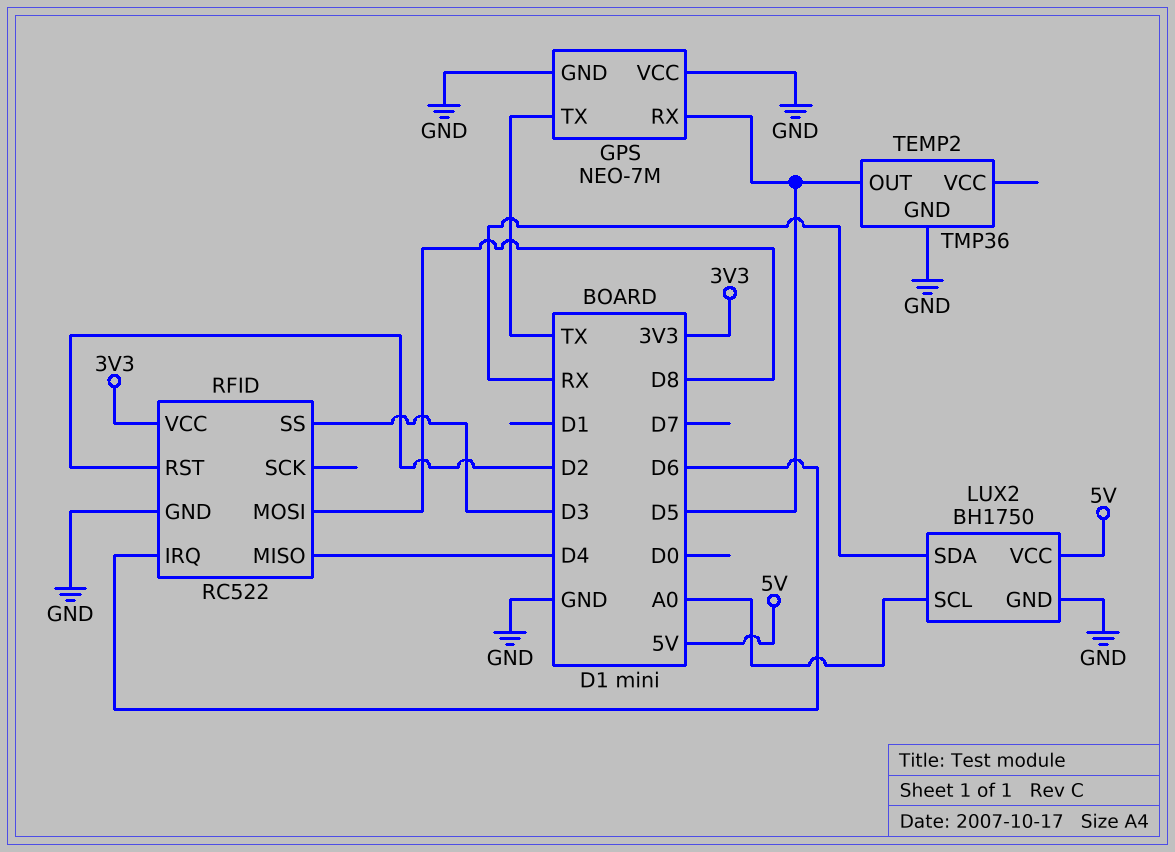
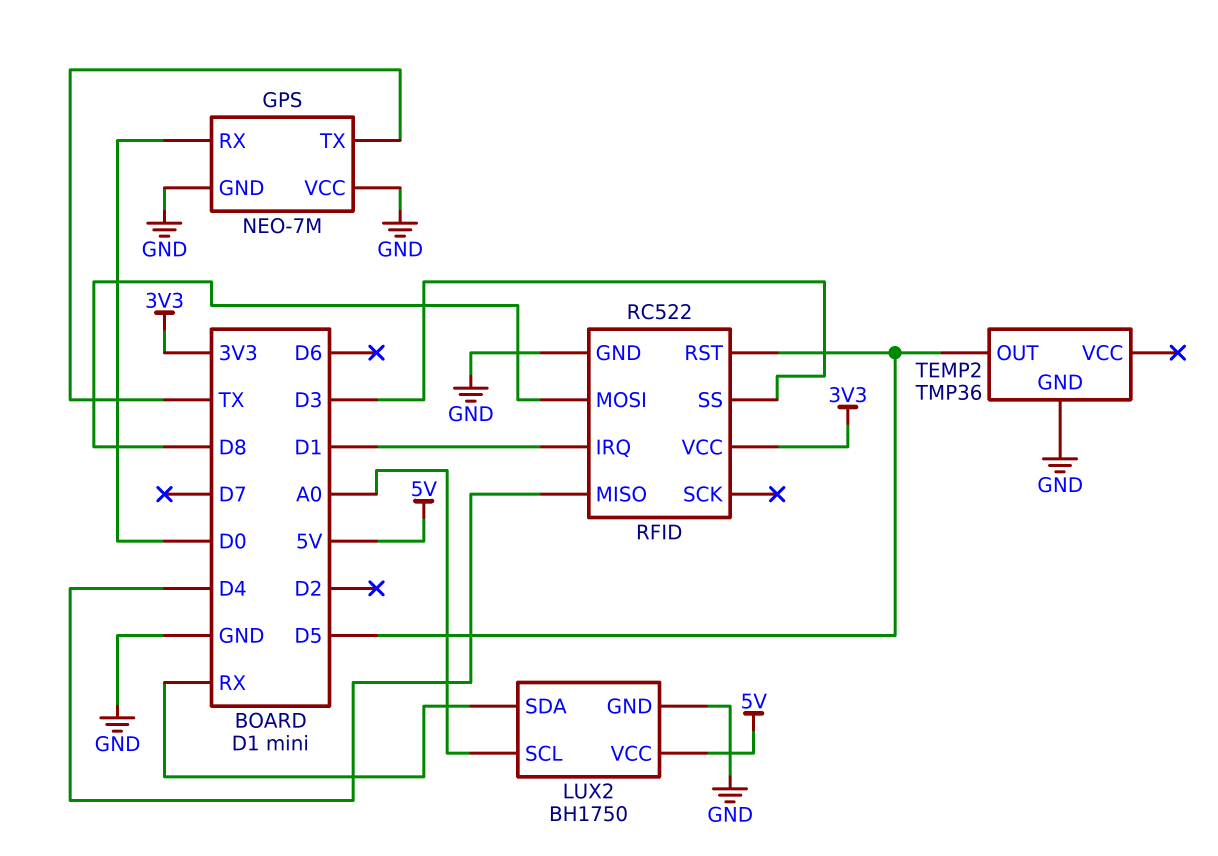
GPS pin RX: D5 -> D0
RFID pin IRQ: D6 -> D1
RFID pin RST: D2 -> D5

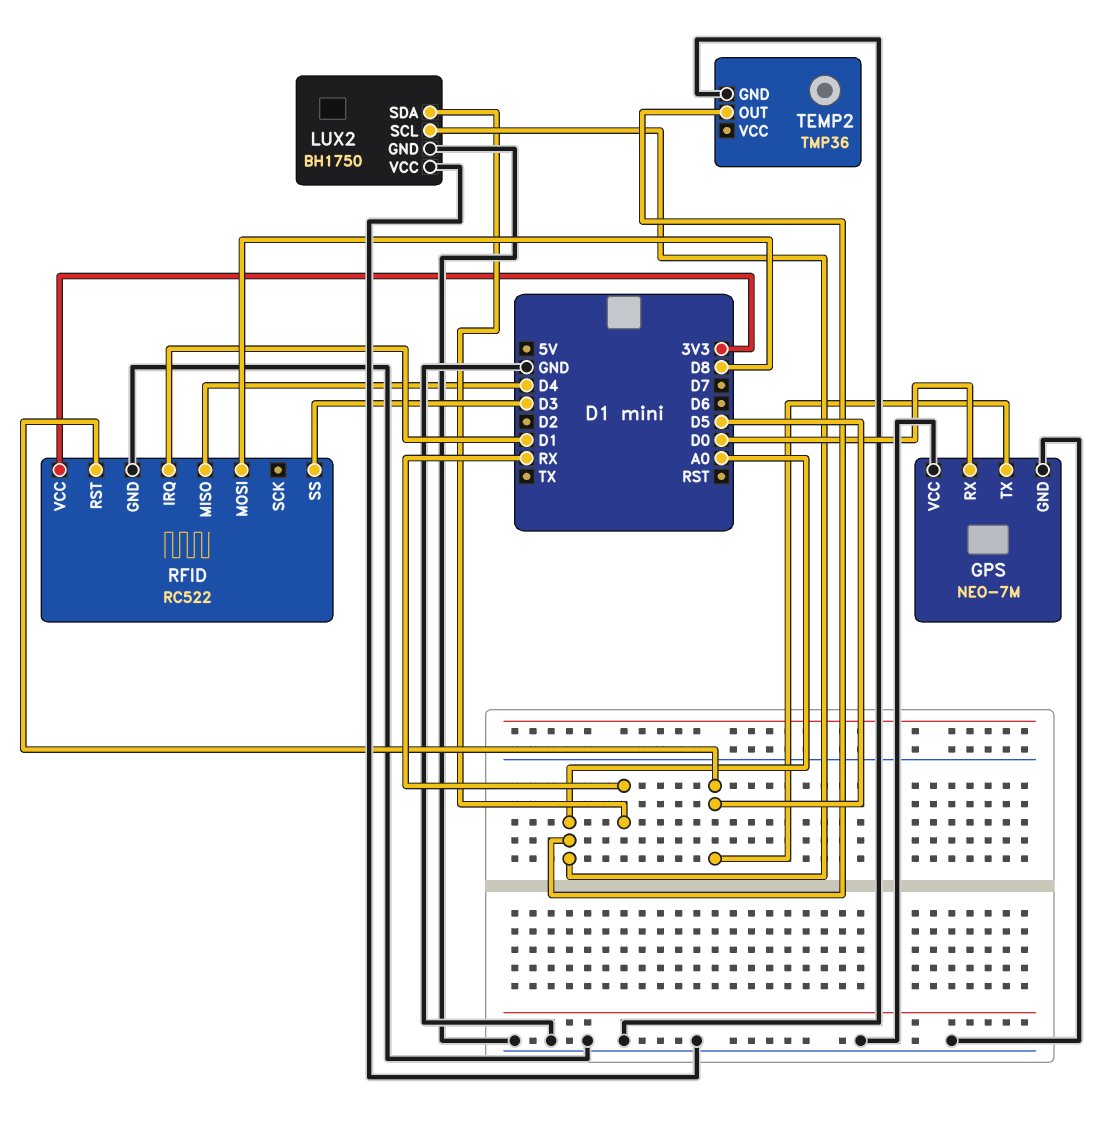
GPS pin TX: TX -> D5
LUX2 pin VCC: 5V -> GND
TEMP2 pin OUT: D5 -> A0

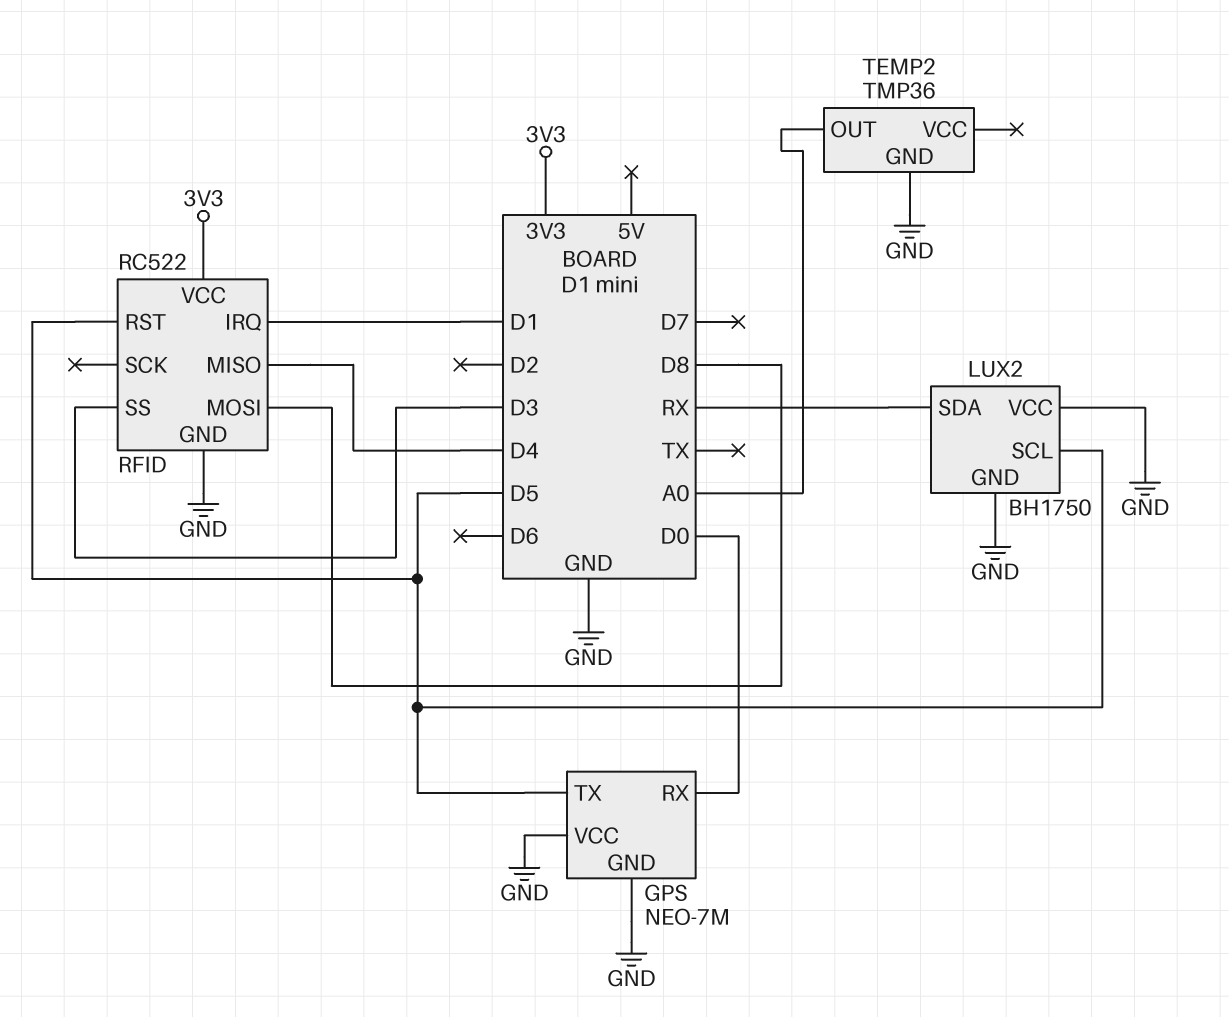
LUX2 pin SCL: A0 -> D5

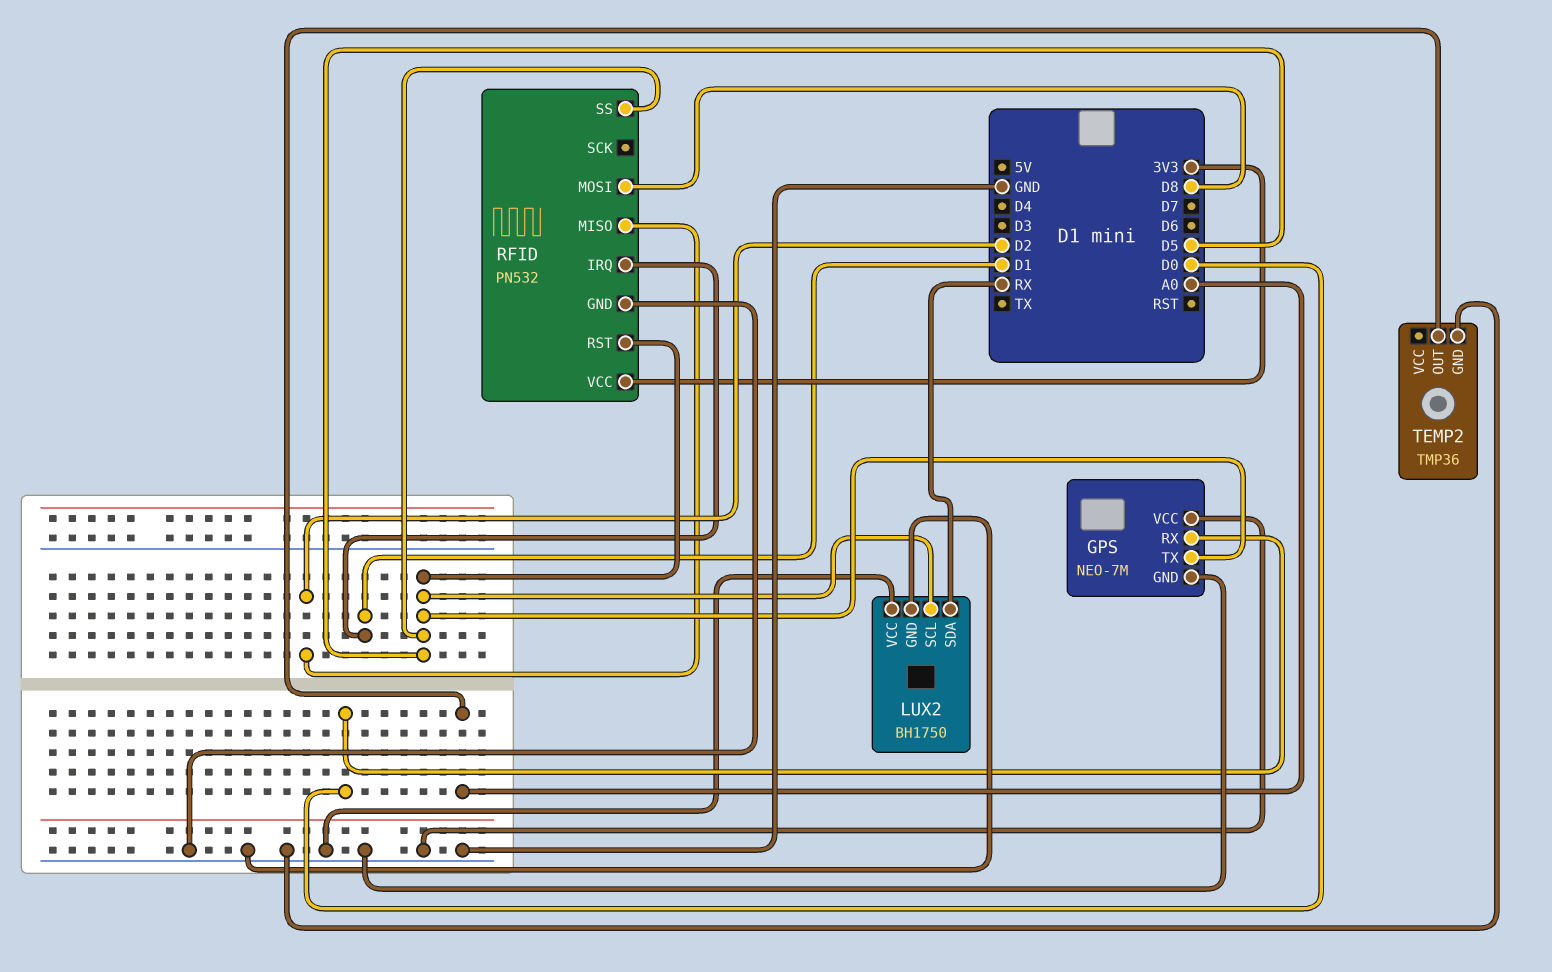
RFID: RC522 -> PN532
RFID pin MISO: D4 -> D2
RFID pin SS: D3 -> D5

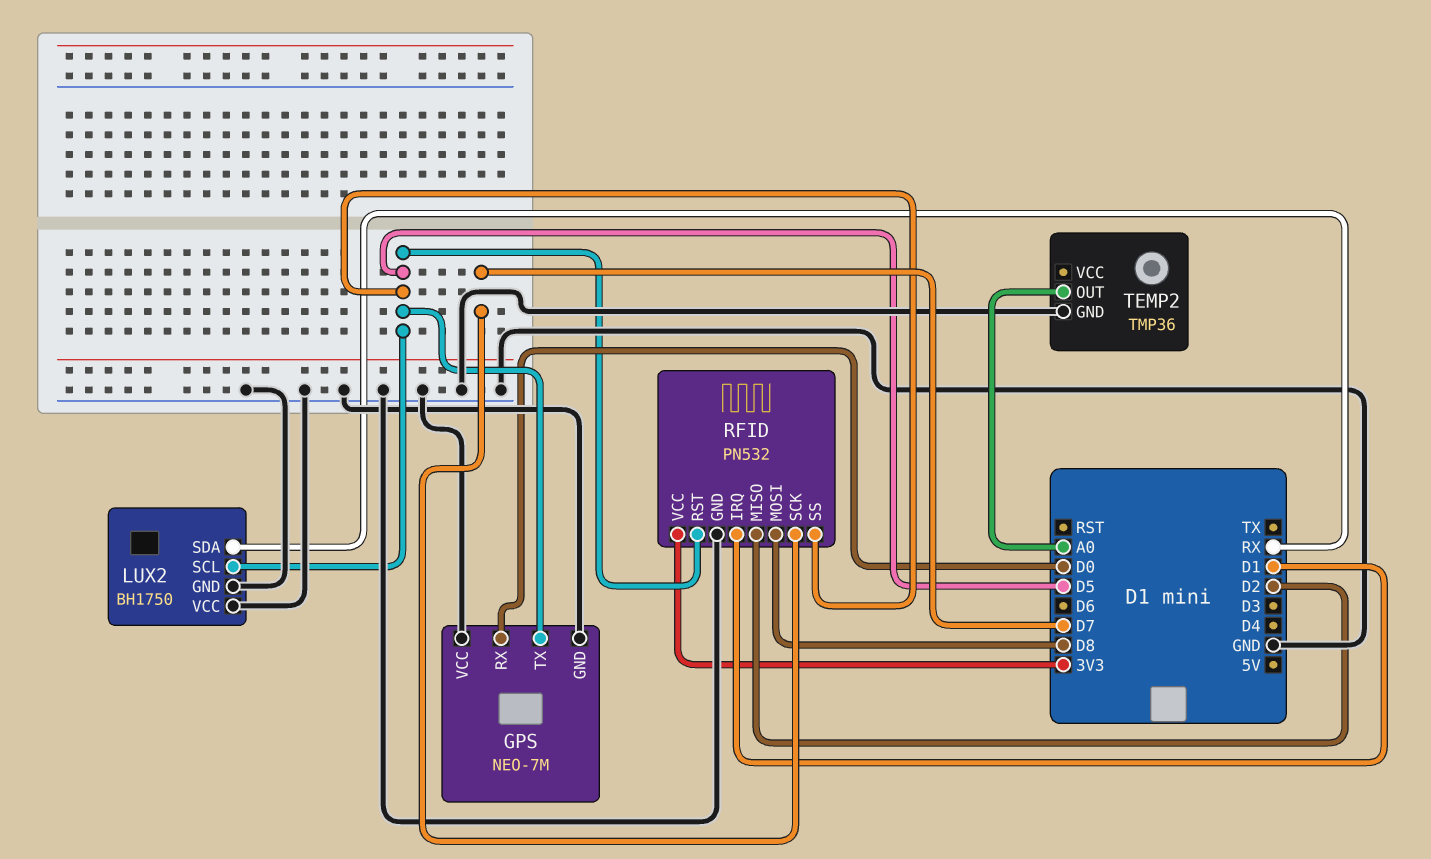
RFID pin SCK: none -> D7

